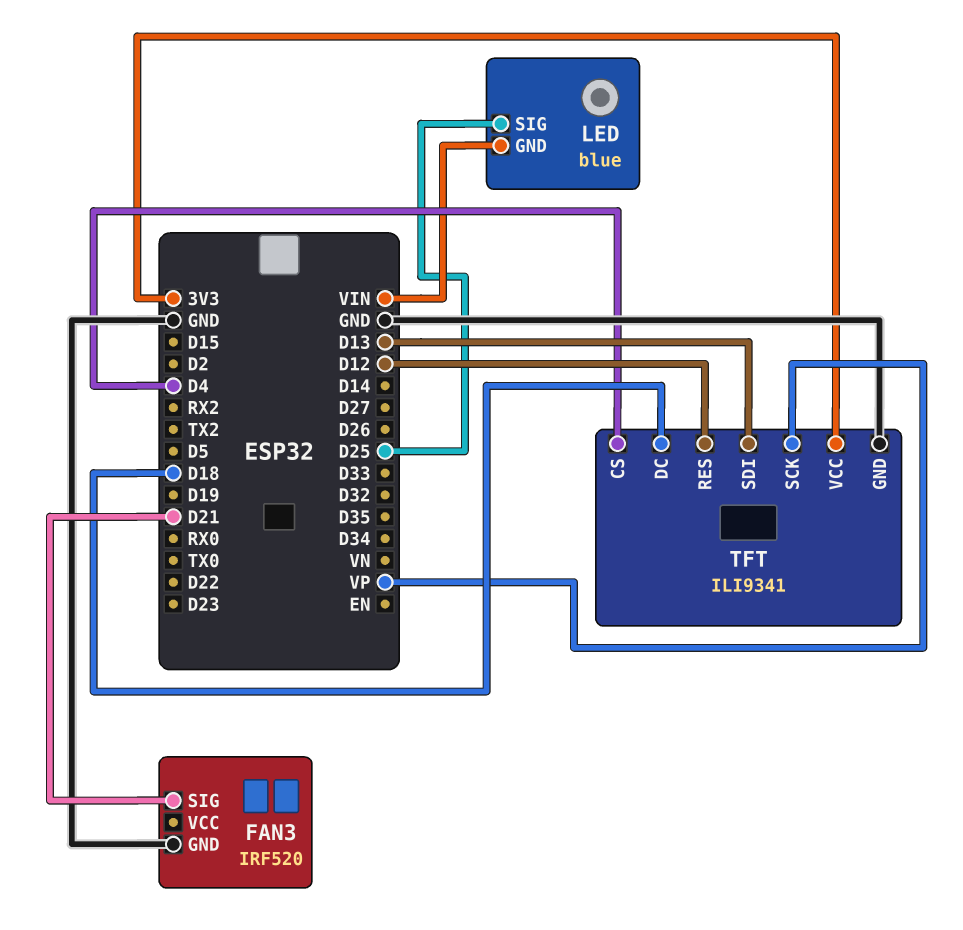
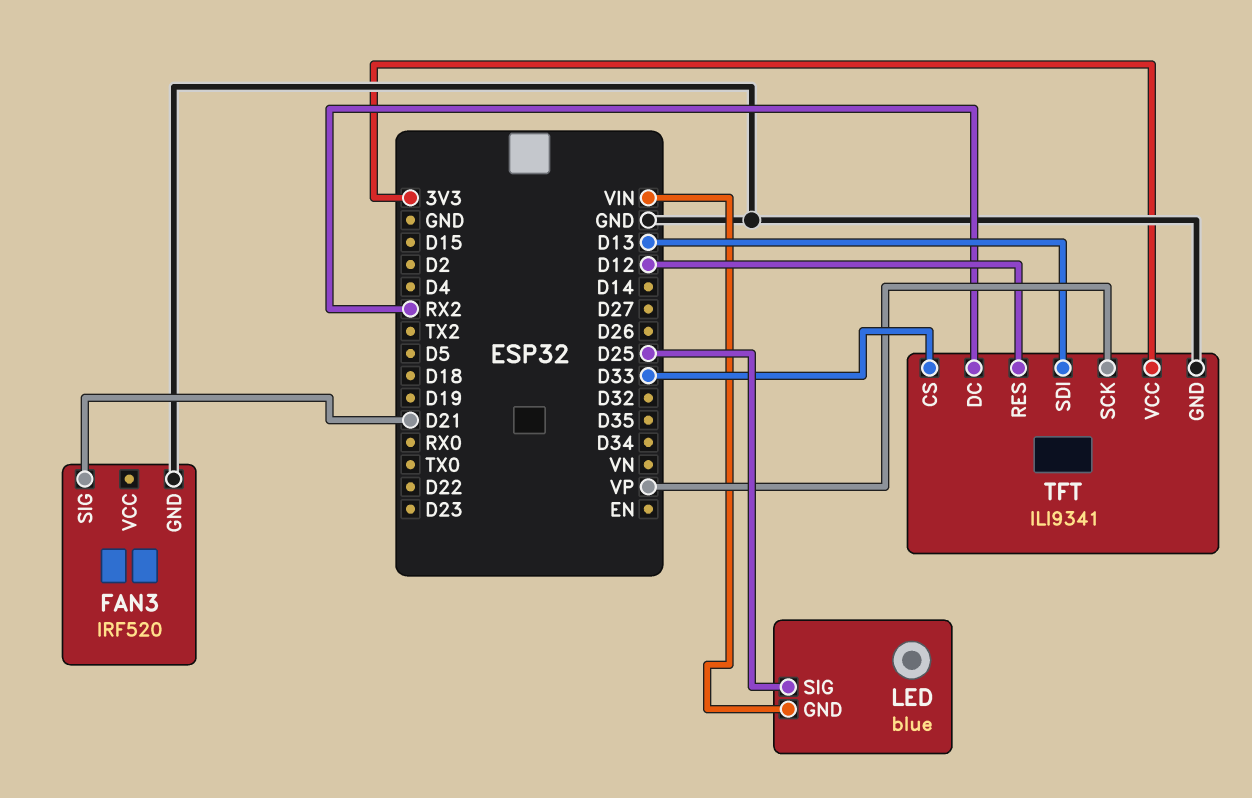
TFT pin CS: D4 -> D33
TFT pin DC: D18 -> RX2

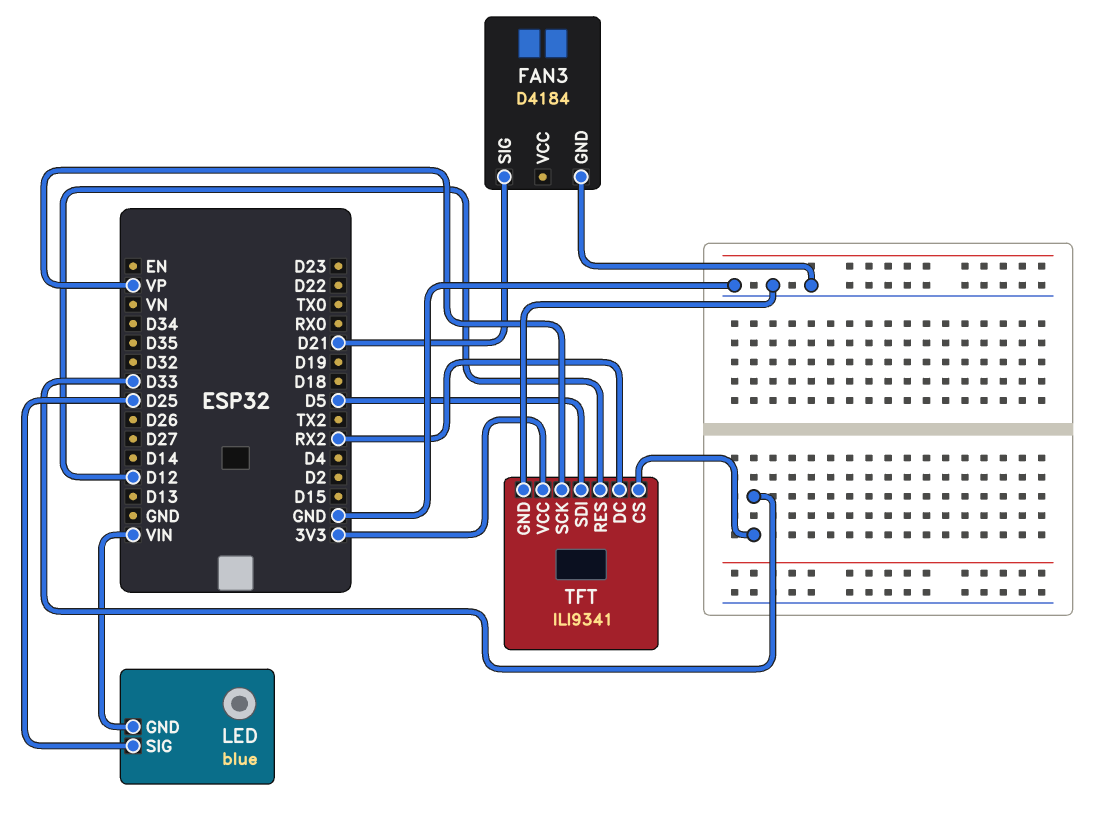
FAN3: IRF520 -> D4184
TFT pin SDI: D13 -> D5

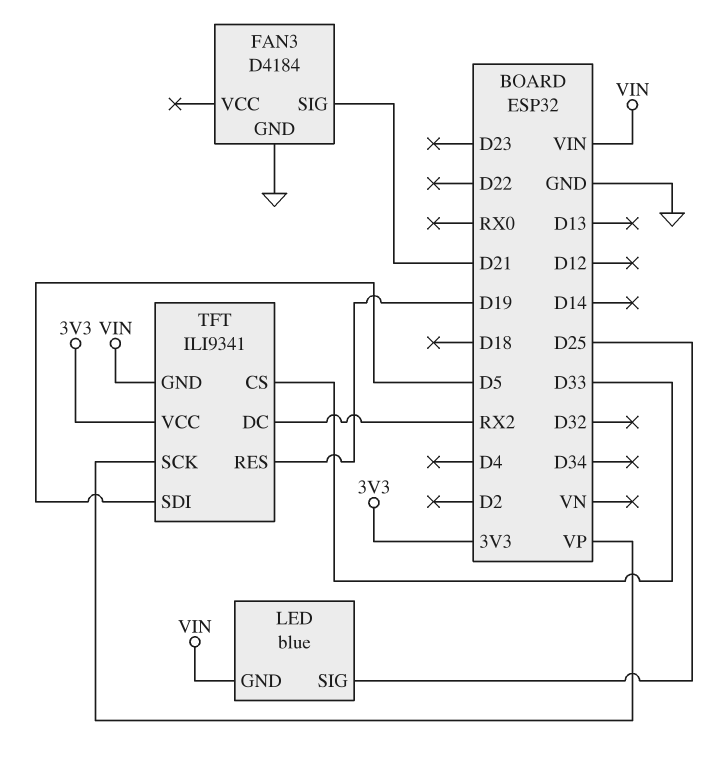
TFT pin GND: GND -> VIN
TFT pin RES: D12 -> D19

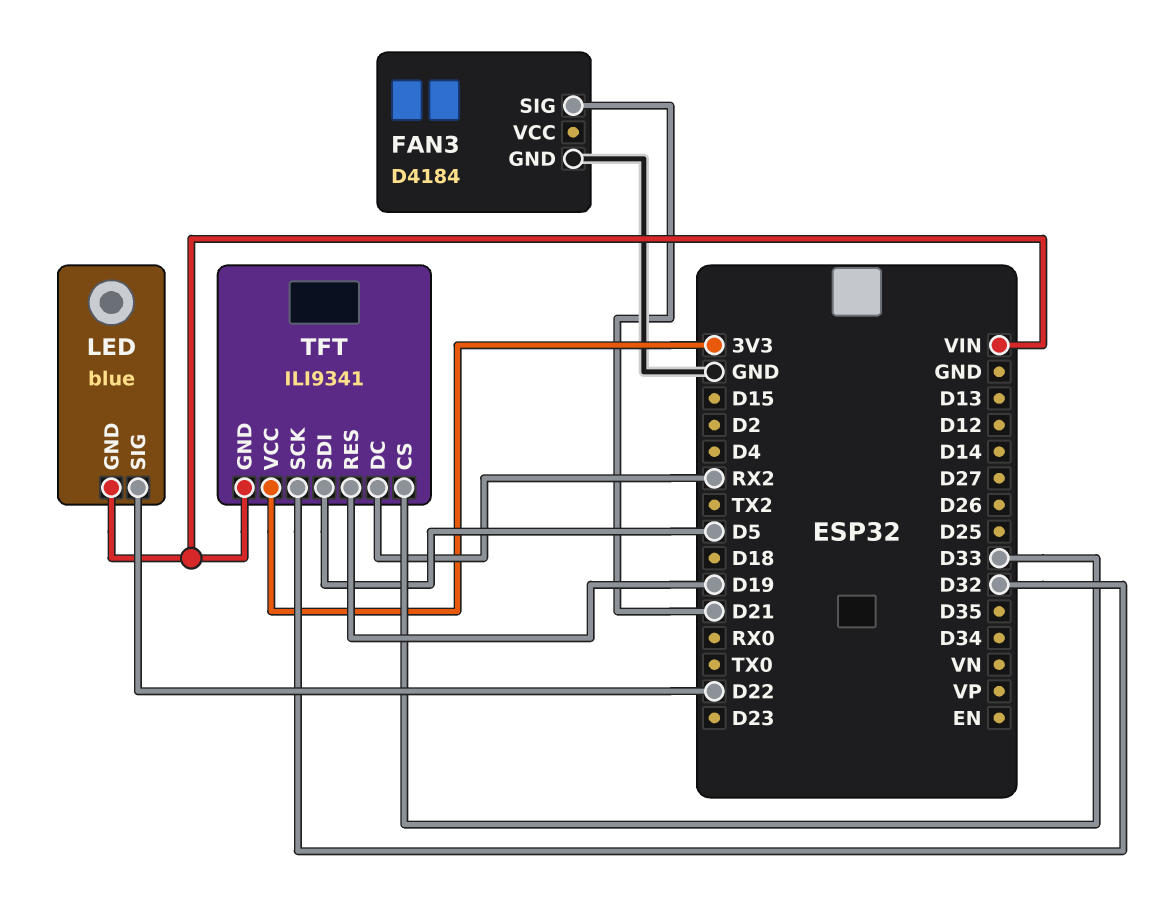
LED pin SIG: D25 -> D22
TFT pin SCK: VP -> D32

